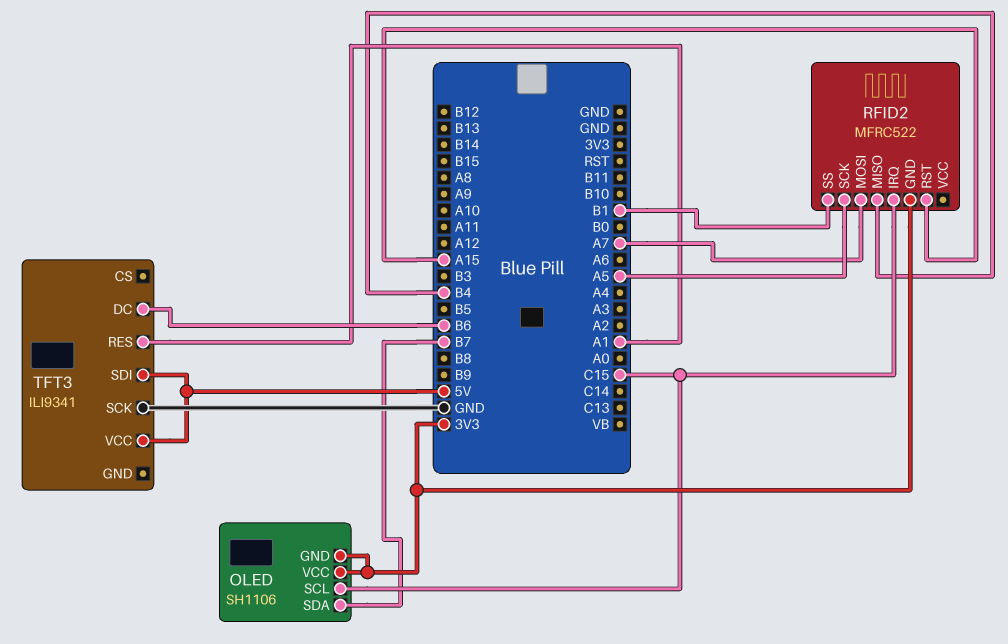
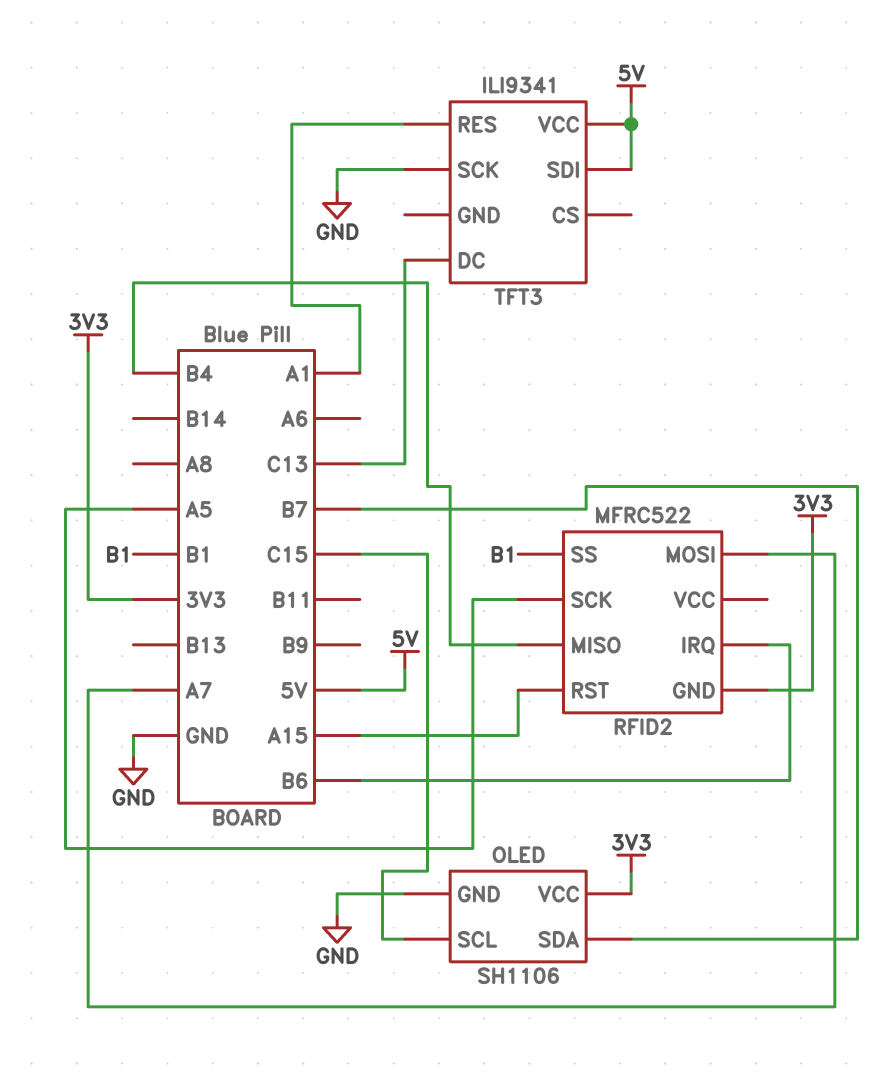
OLED pin GND: 3V3 -> GND
RFID2 pin IRQ: C15 -> B6
TFT3 pin DC: B6 -> C13

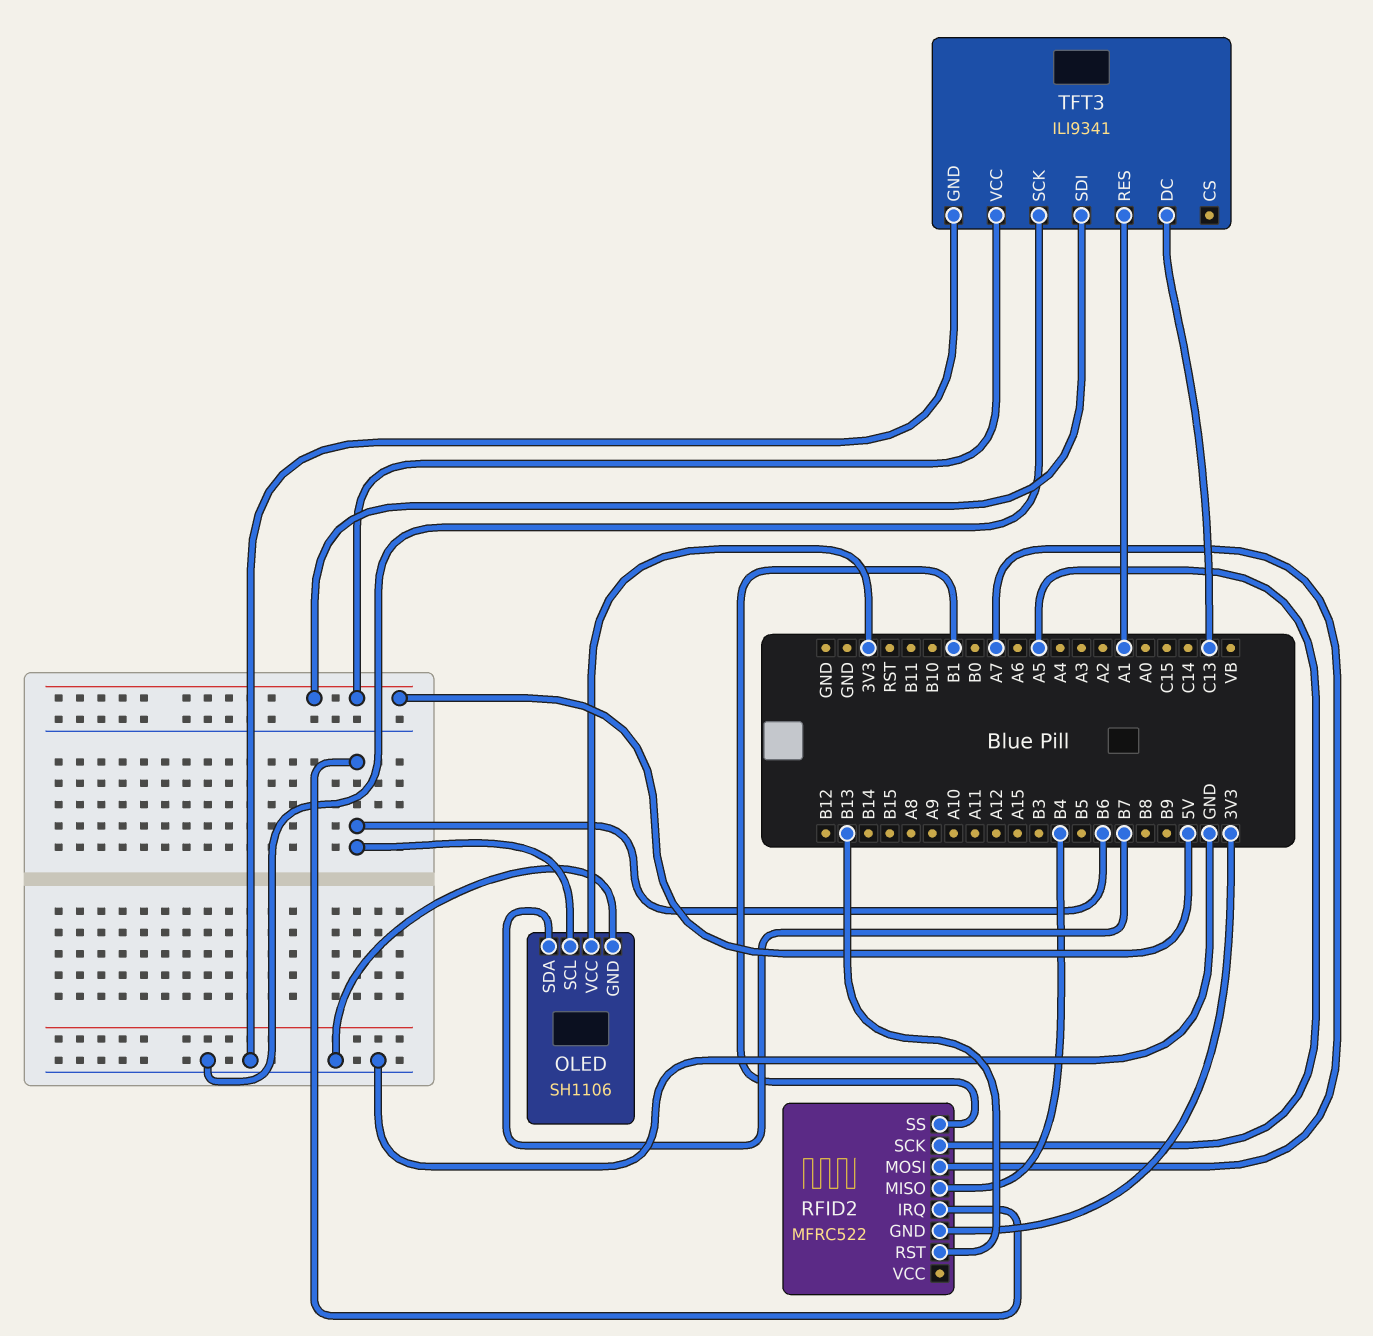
OLED pin SCL: C15 -> B6
RFID2 pin RST: A15 -> B13
TFT3 pin GND: none -> GND

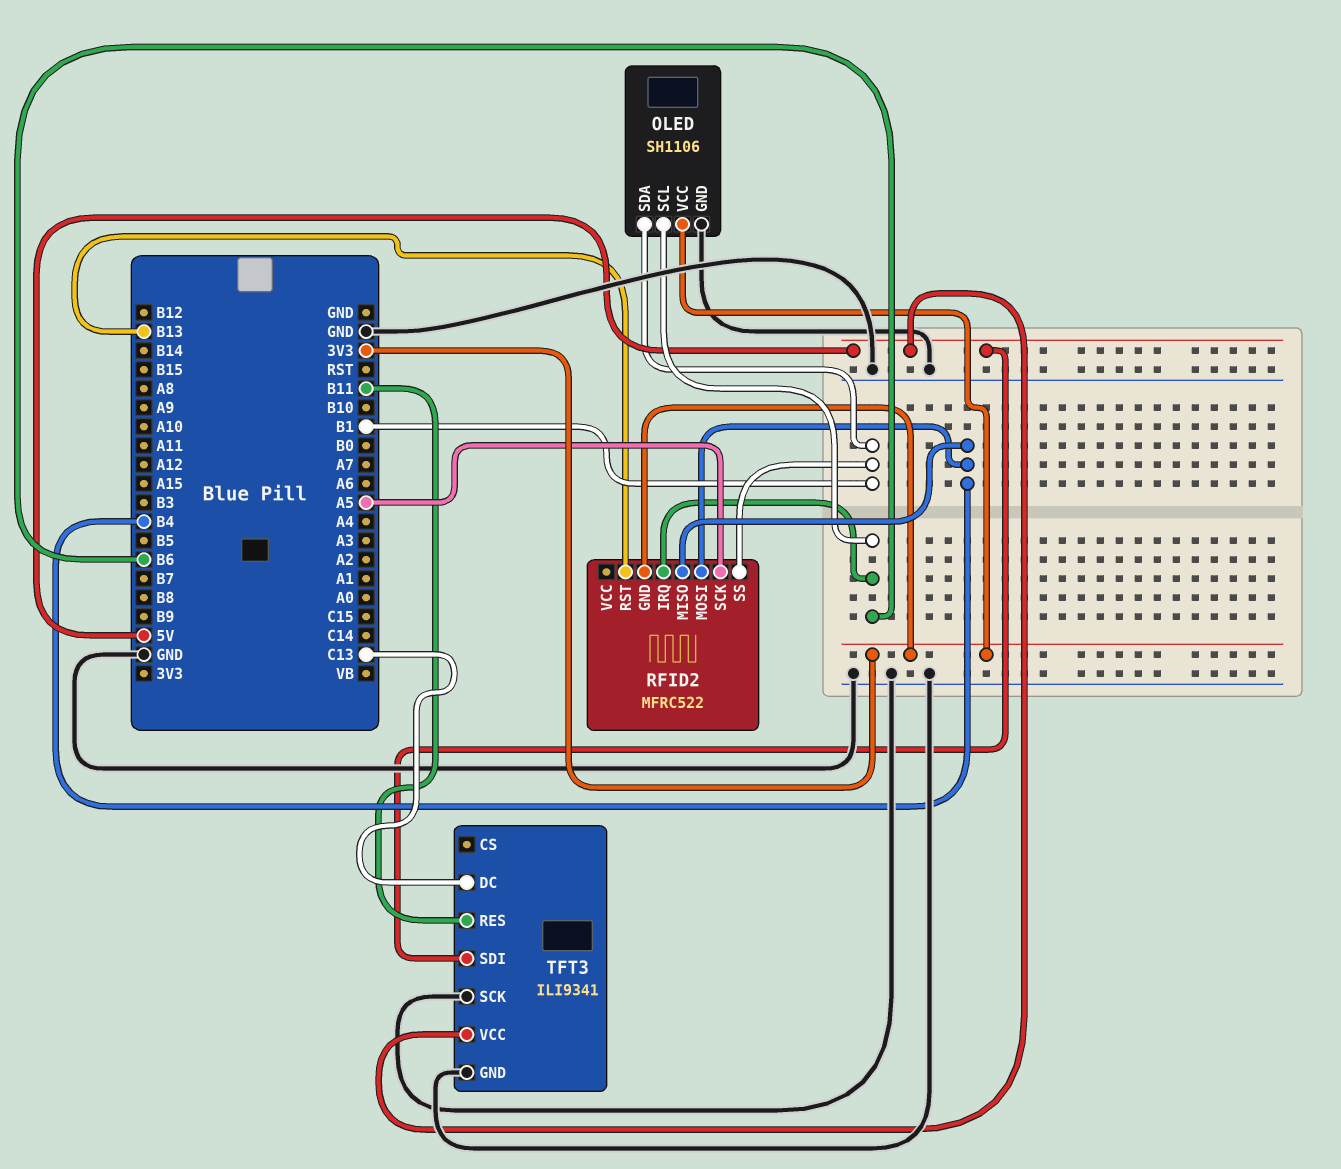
OLED pin SDA: B7 -> B1
RFID2 pin MOSI: A7 -> B4
TFT3 pin RES: A1 -> B11

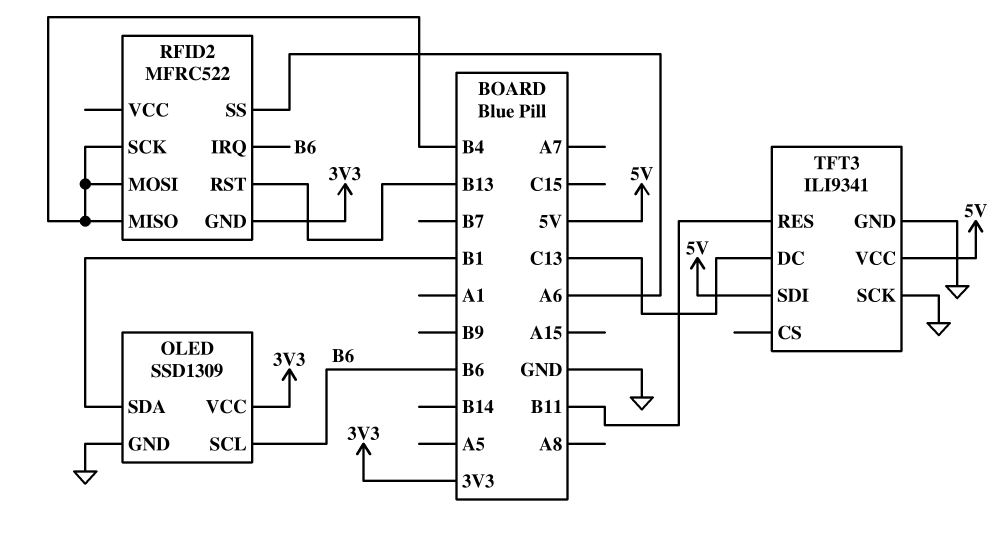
OLED: SH1106 -> SSD1309
RFID2 pin SCK: A5 -> B4
RFID2 pin SS: B1 -> A6

